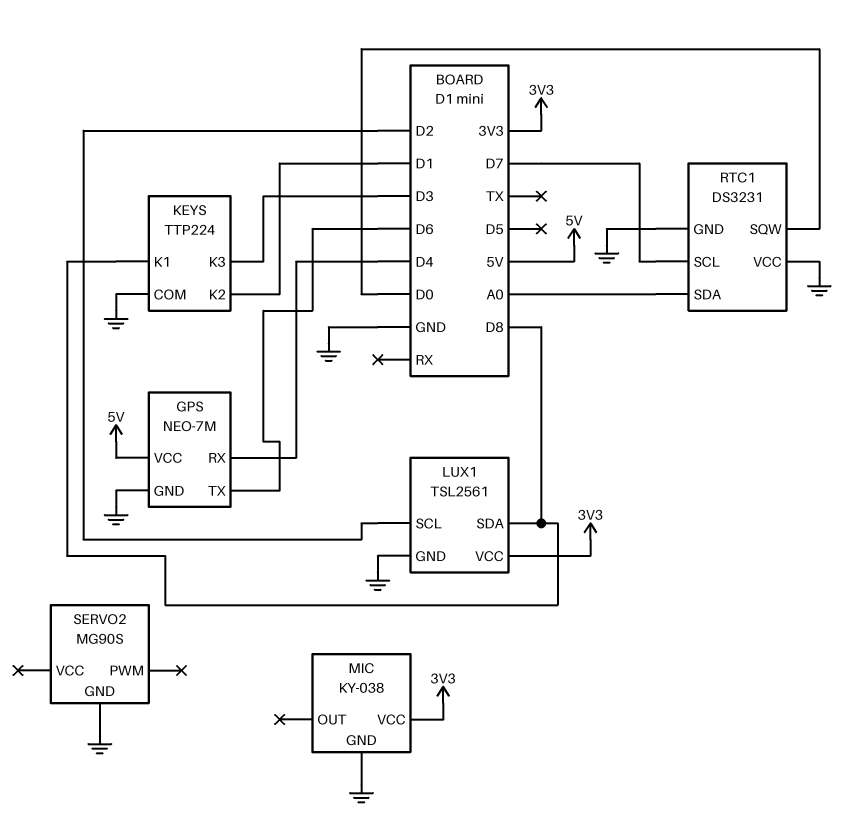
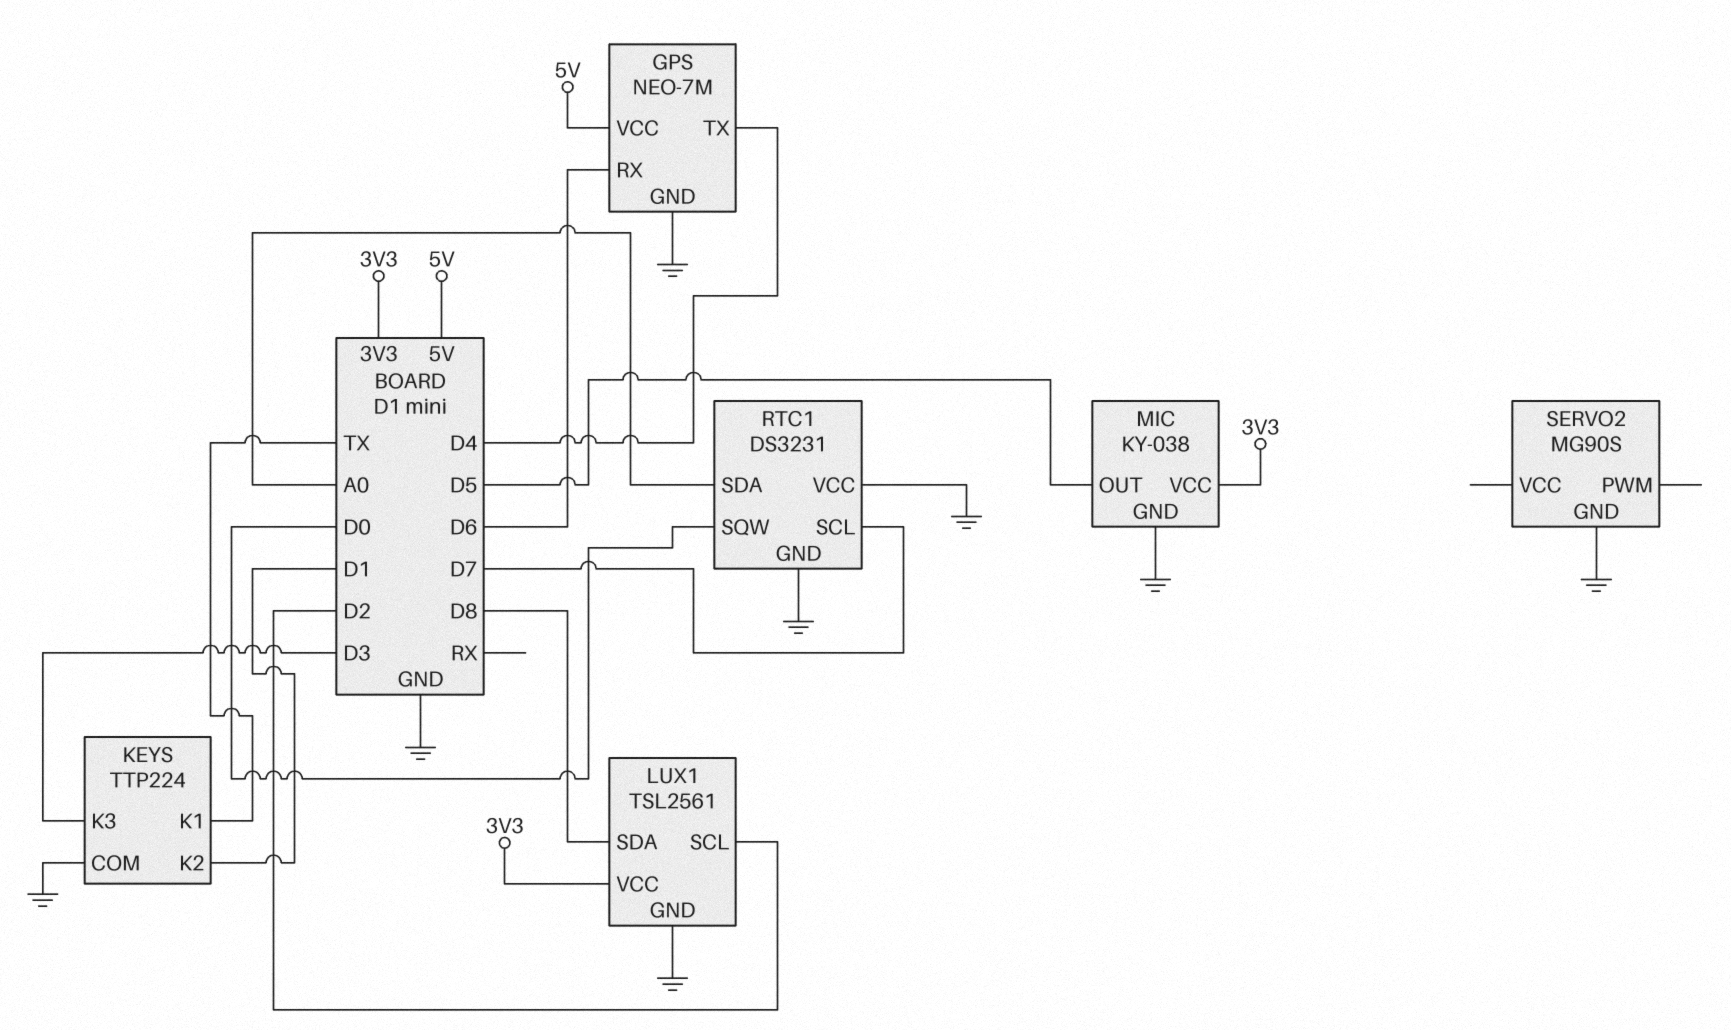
GPS pin RX: D4 -> D6
GPS pin TX: D6 -> D4
KEYS pin K1: D8 -> TX
MIC pin OUT: none -> D5

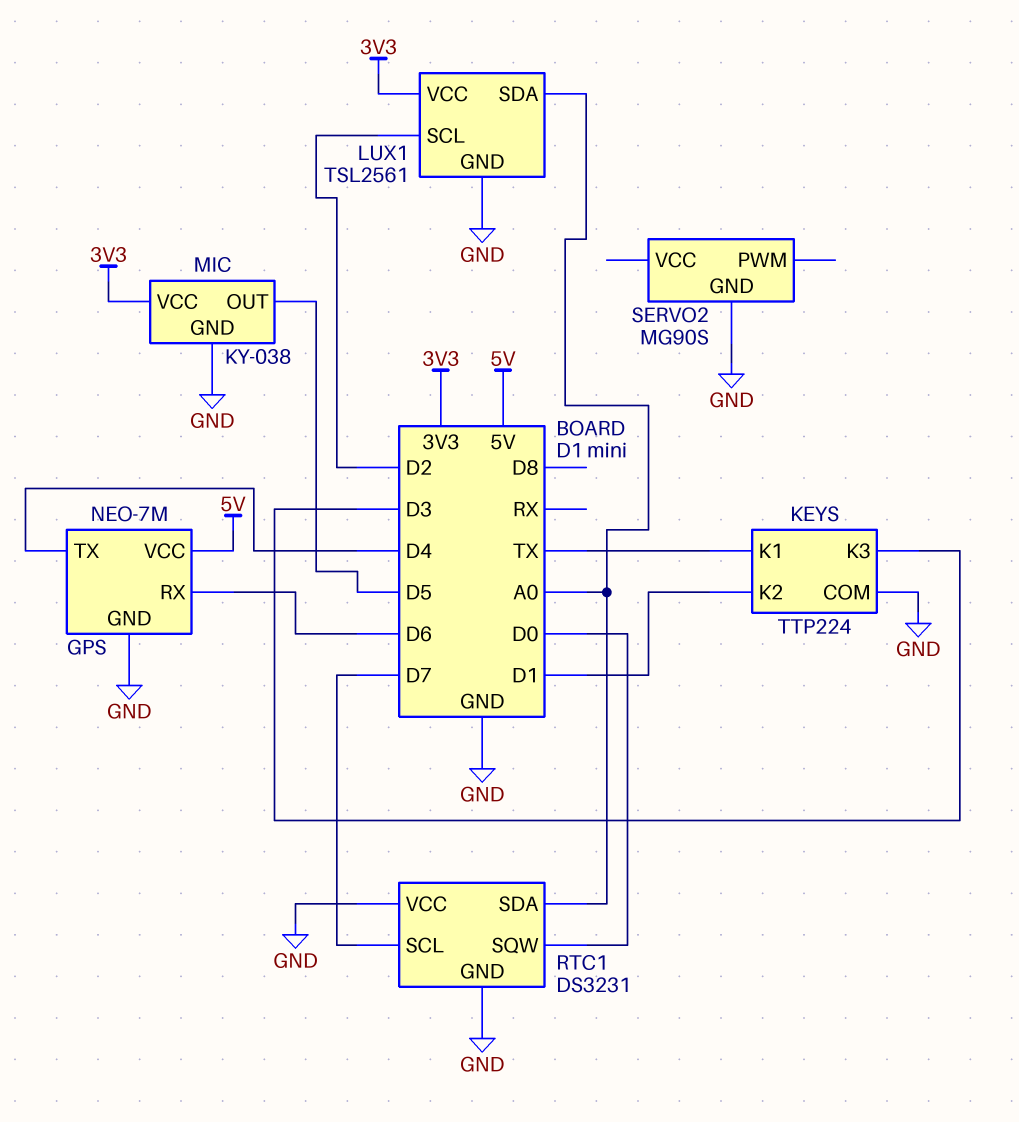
LUX1 pin SDA: D8 -> A0

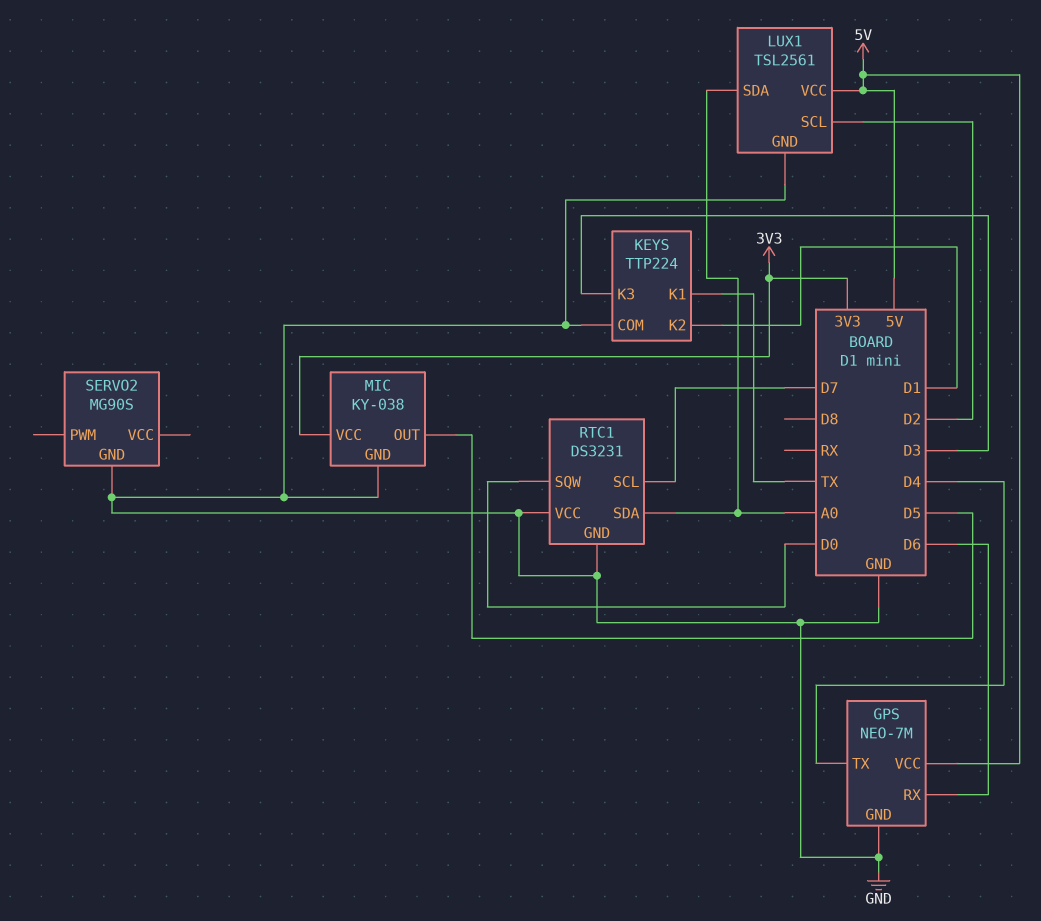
LUX1 pin VCC: 3V3 -> 5V

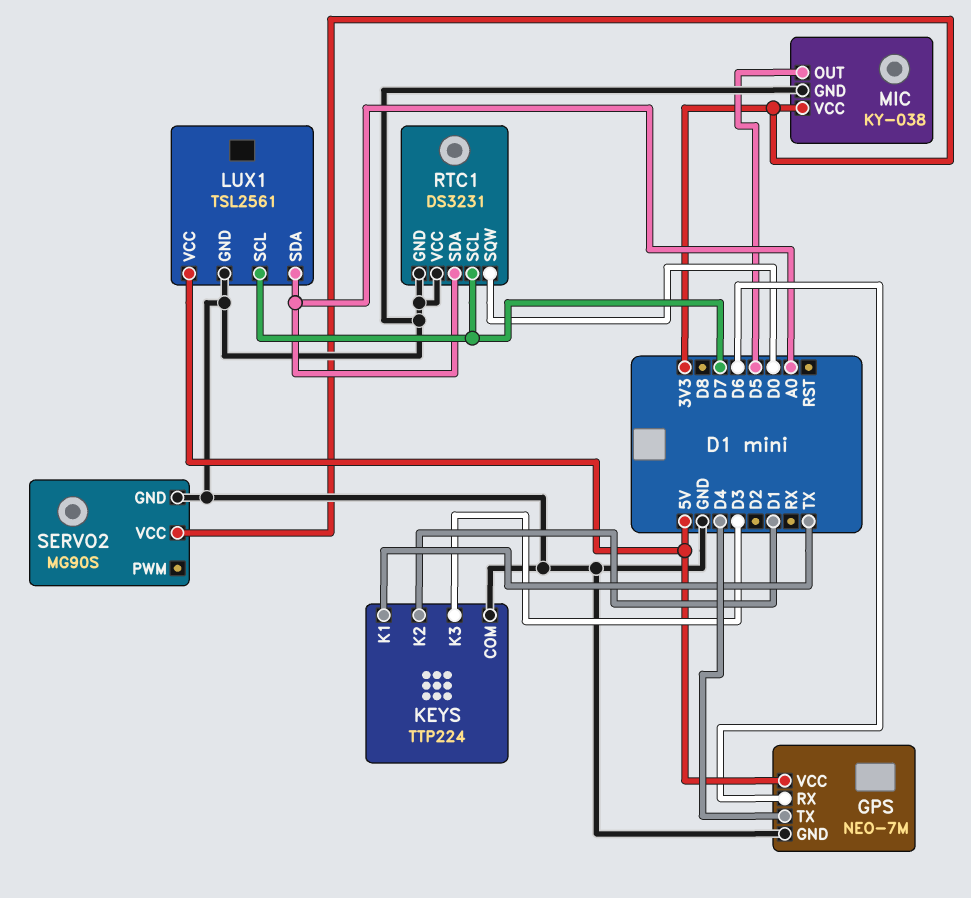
LUX1 pin SCL: D2 -> D7
SERVO2 pin VCC: none -> 3V3

